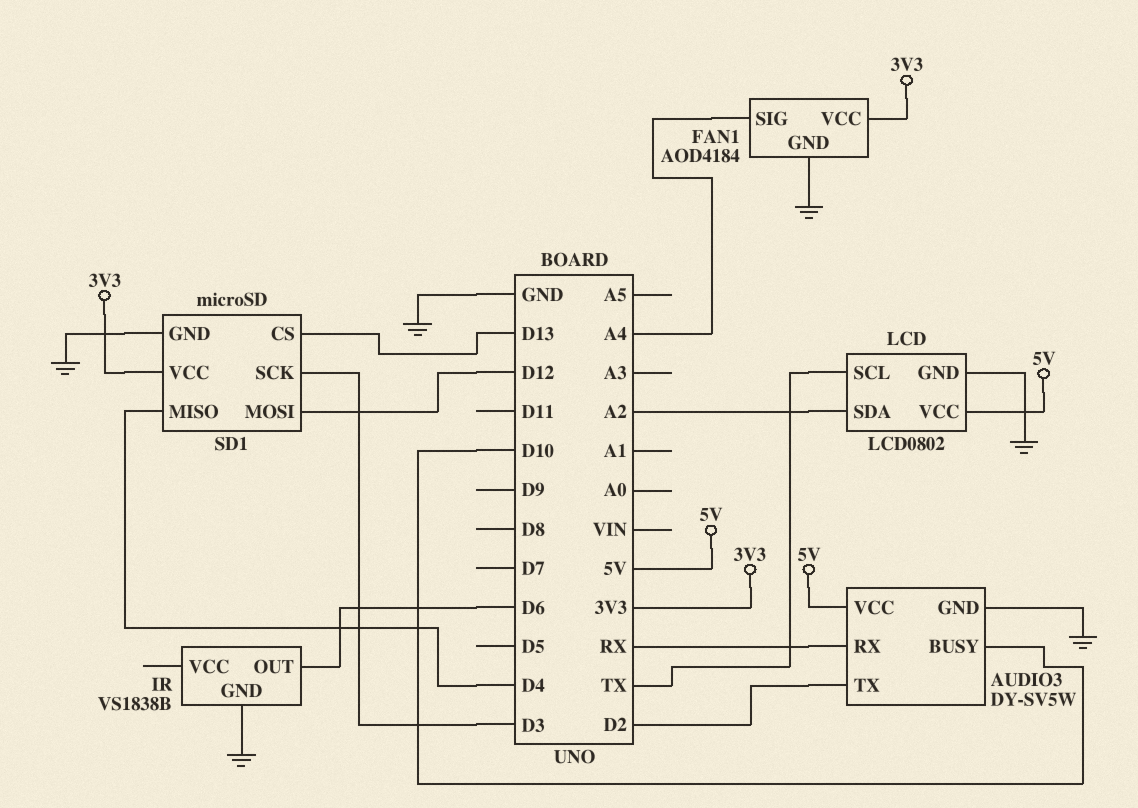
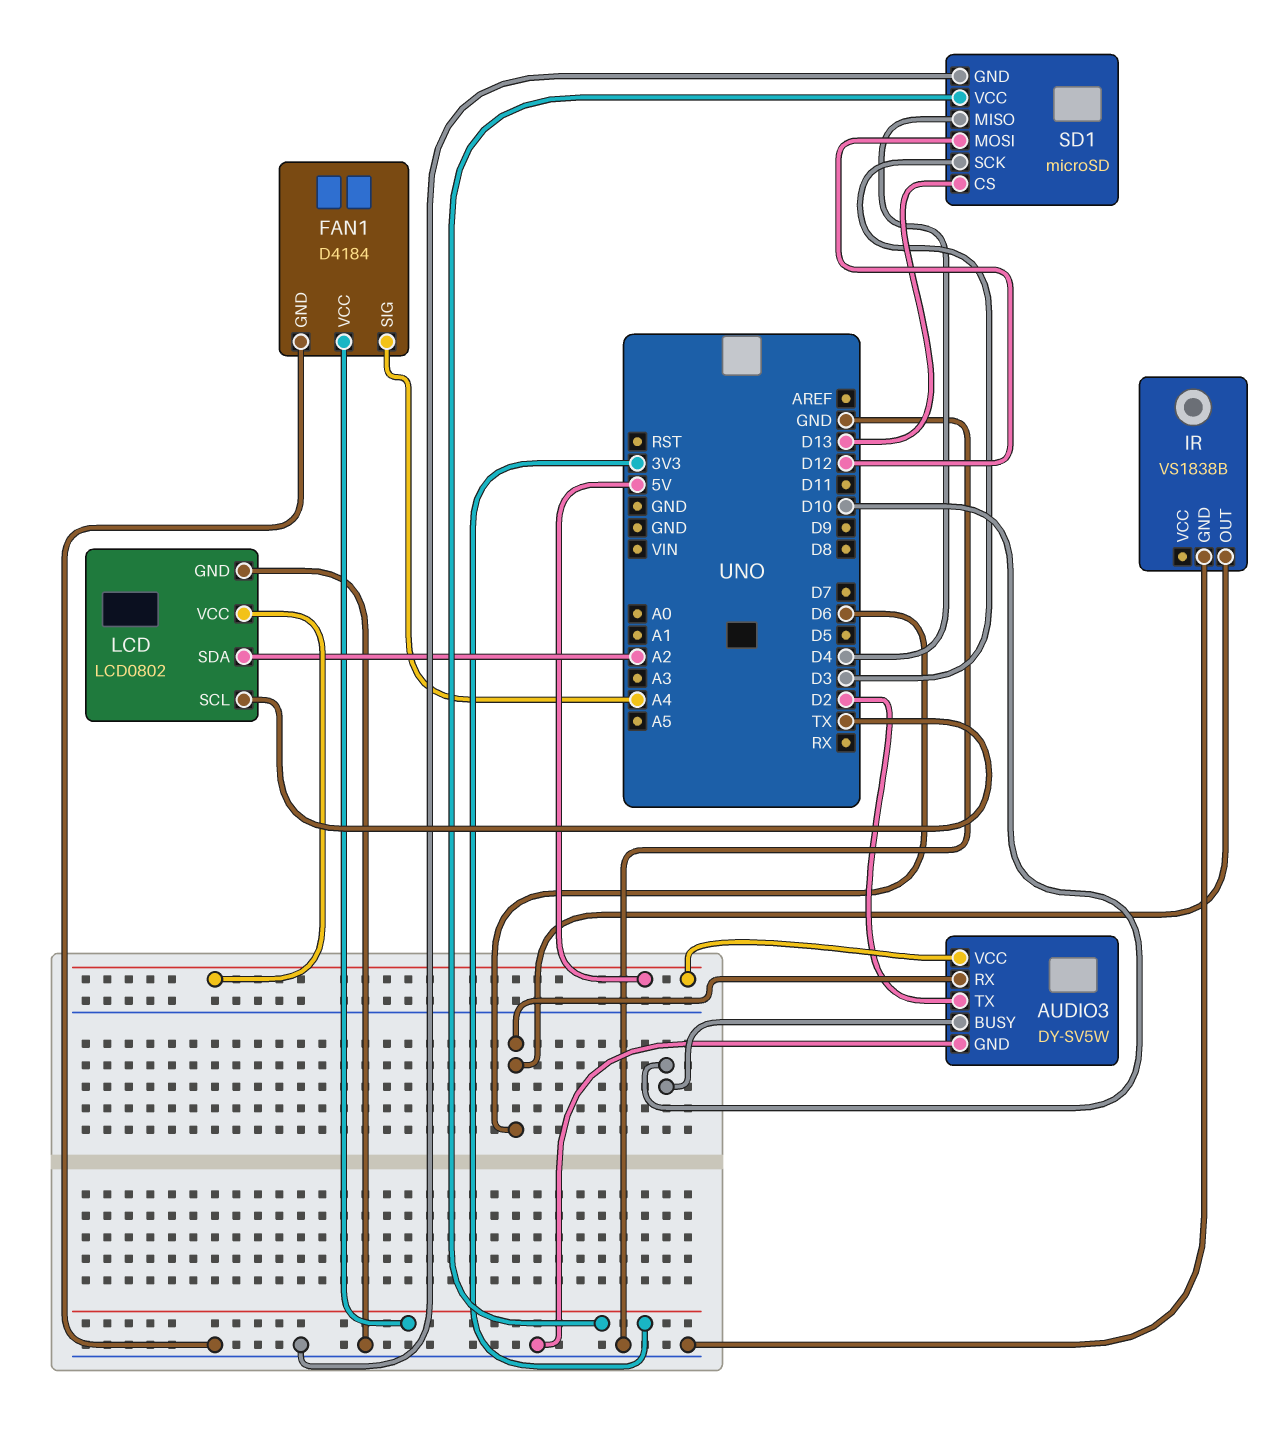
AUDIO3 pin RX: RX -> D6
FAN1: AOD4184 -> D4184

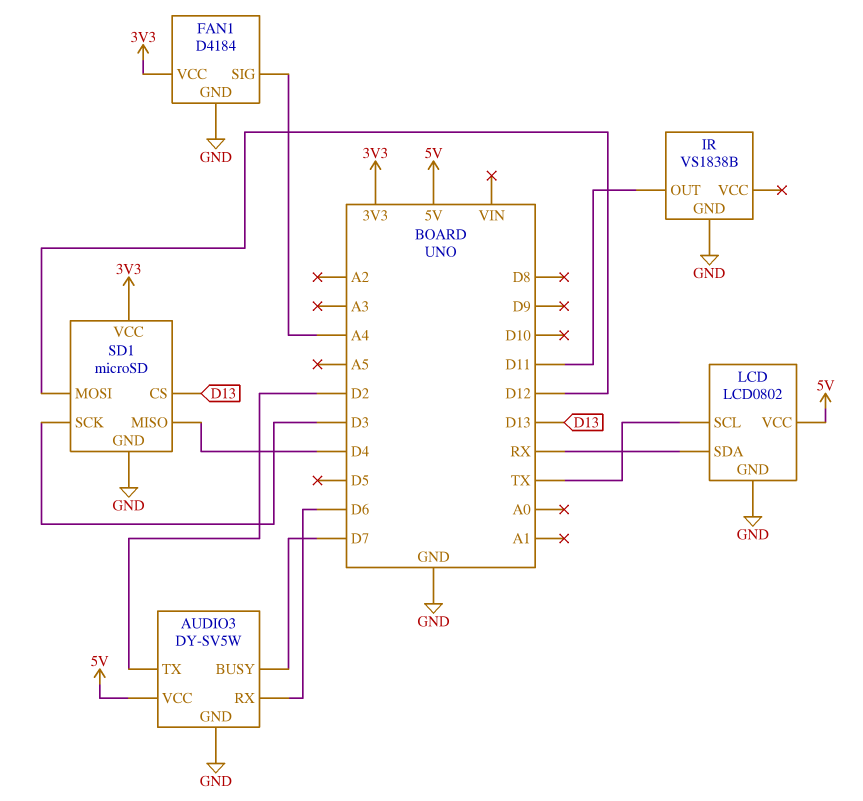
AUDIO3 pin BUSY: D10 -> D7
IR pin OUT: D6 -> D11
LCD pin SDA: A2 -> RX

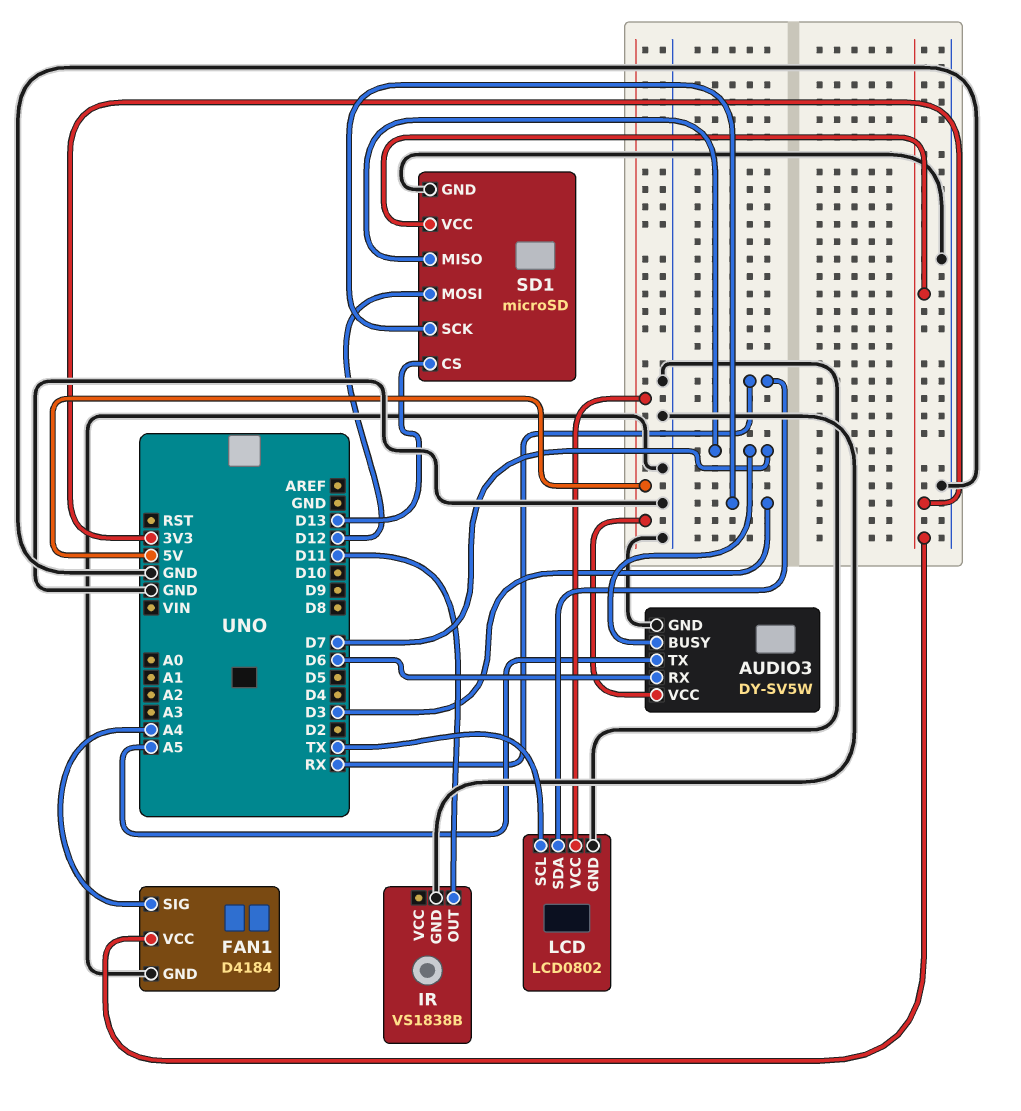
AUDIO3 pin TX: D2 -> A5
SD1 pin MISO: D4 -> D7

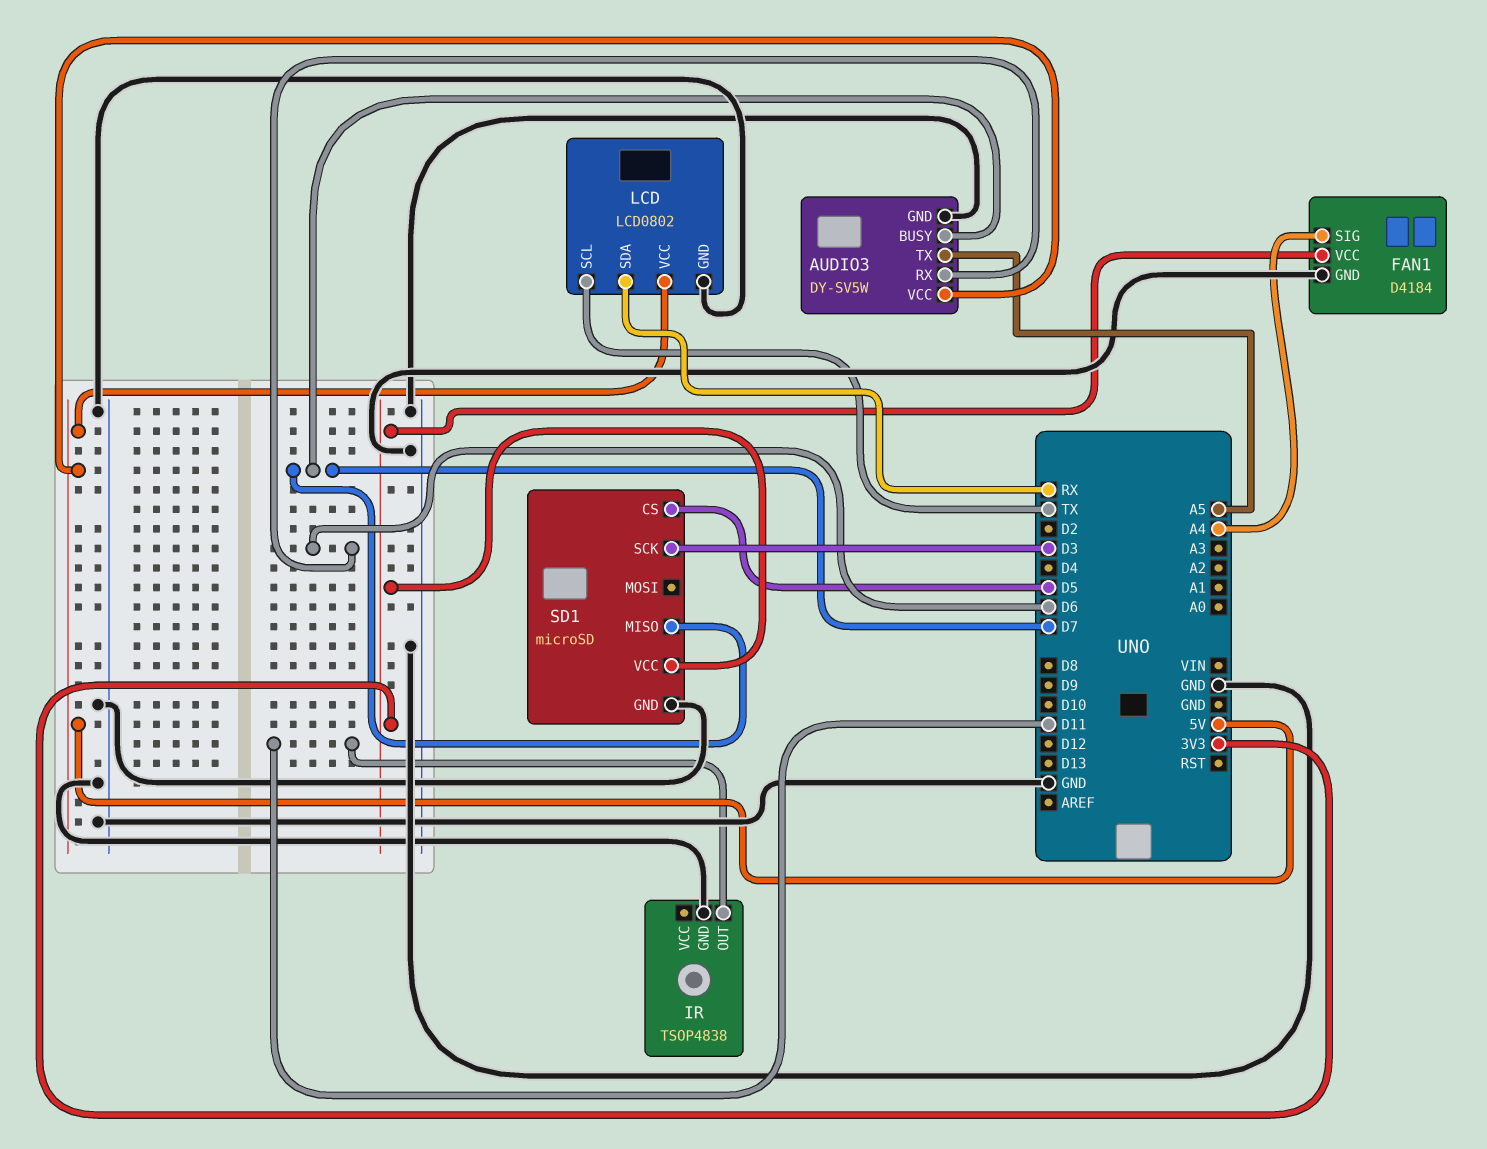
IR: VS1838B -> TSOP4838
SD1 pin CS: D13 -> D5
SD1 pin MOSI: D12 -> none

